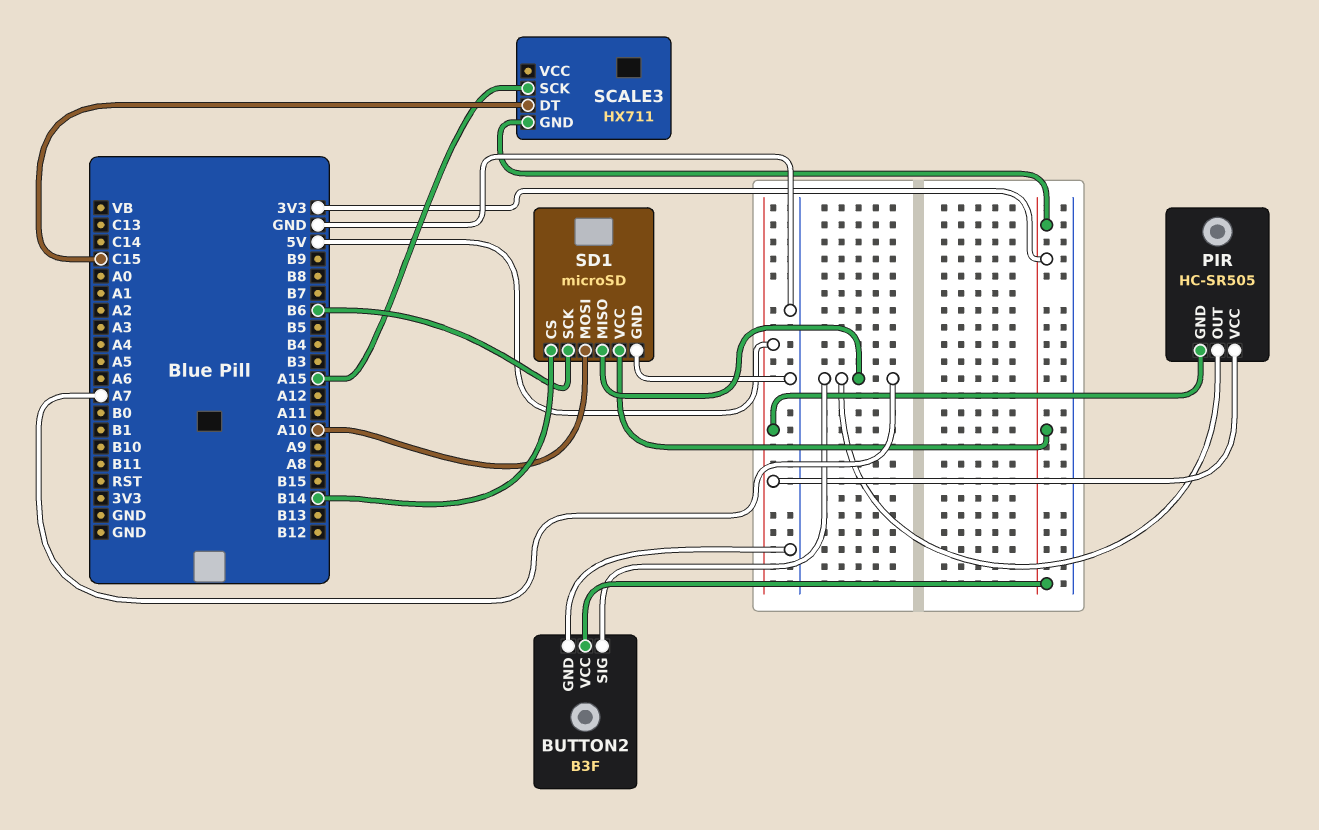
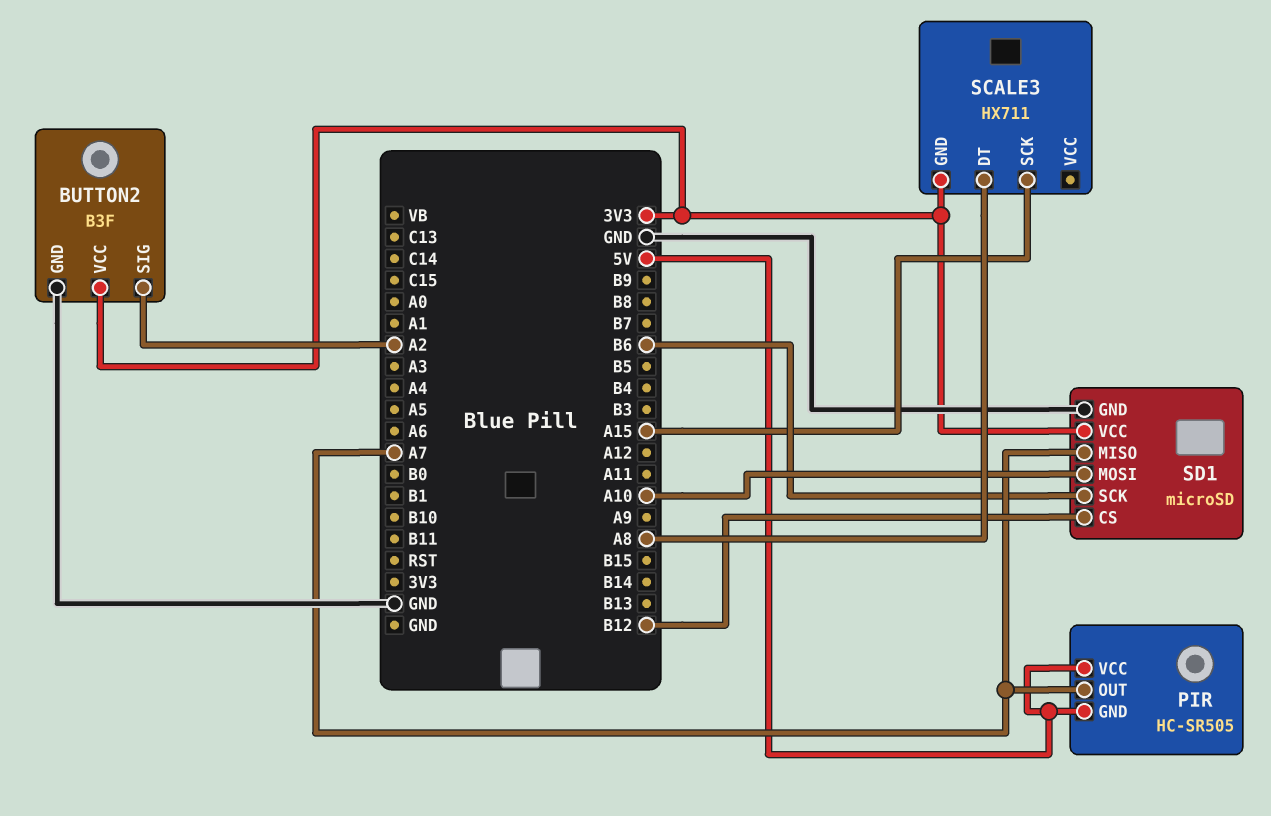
BUTTON2 pin SIG: A7 -> A2
SCALE3 pin DT: C15 -> A8
SD1 pin CS: B14 -> B12

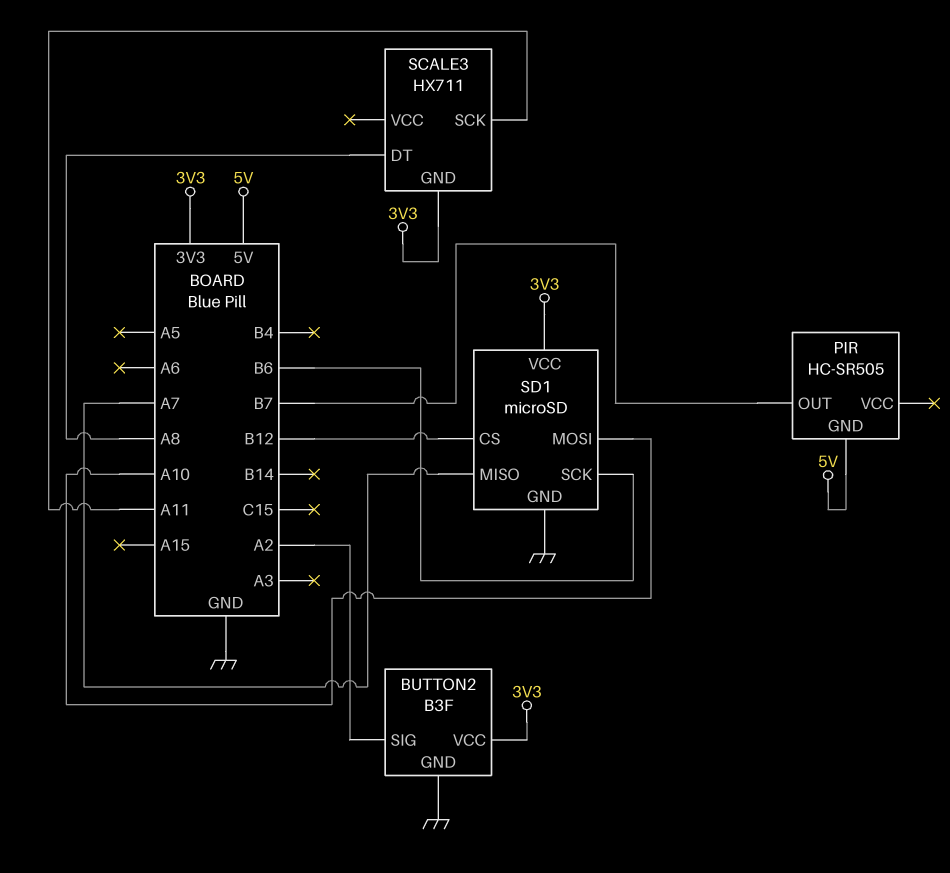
PIR pin OUT: A7 -> B7
PIR pin VCC: 5V -> none
SCALE3 pin SCK: A15 -> A11

